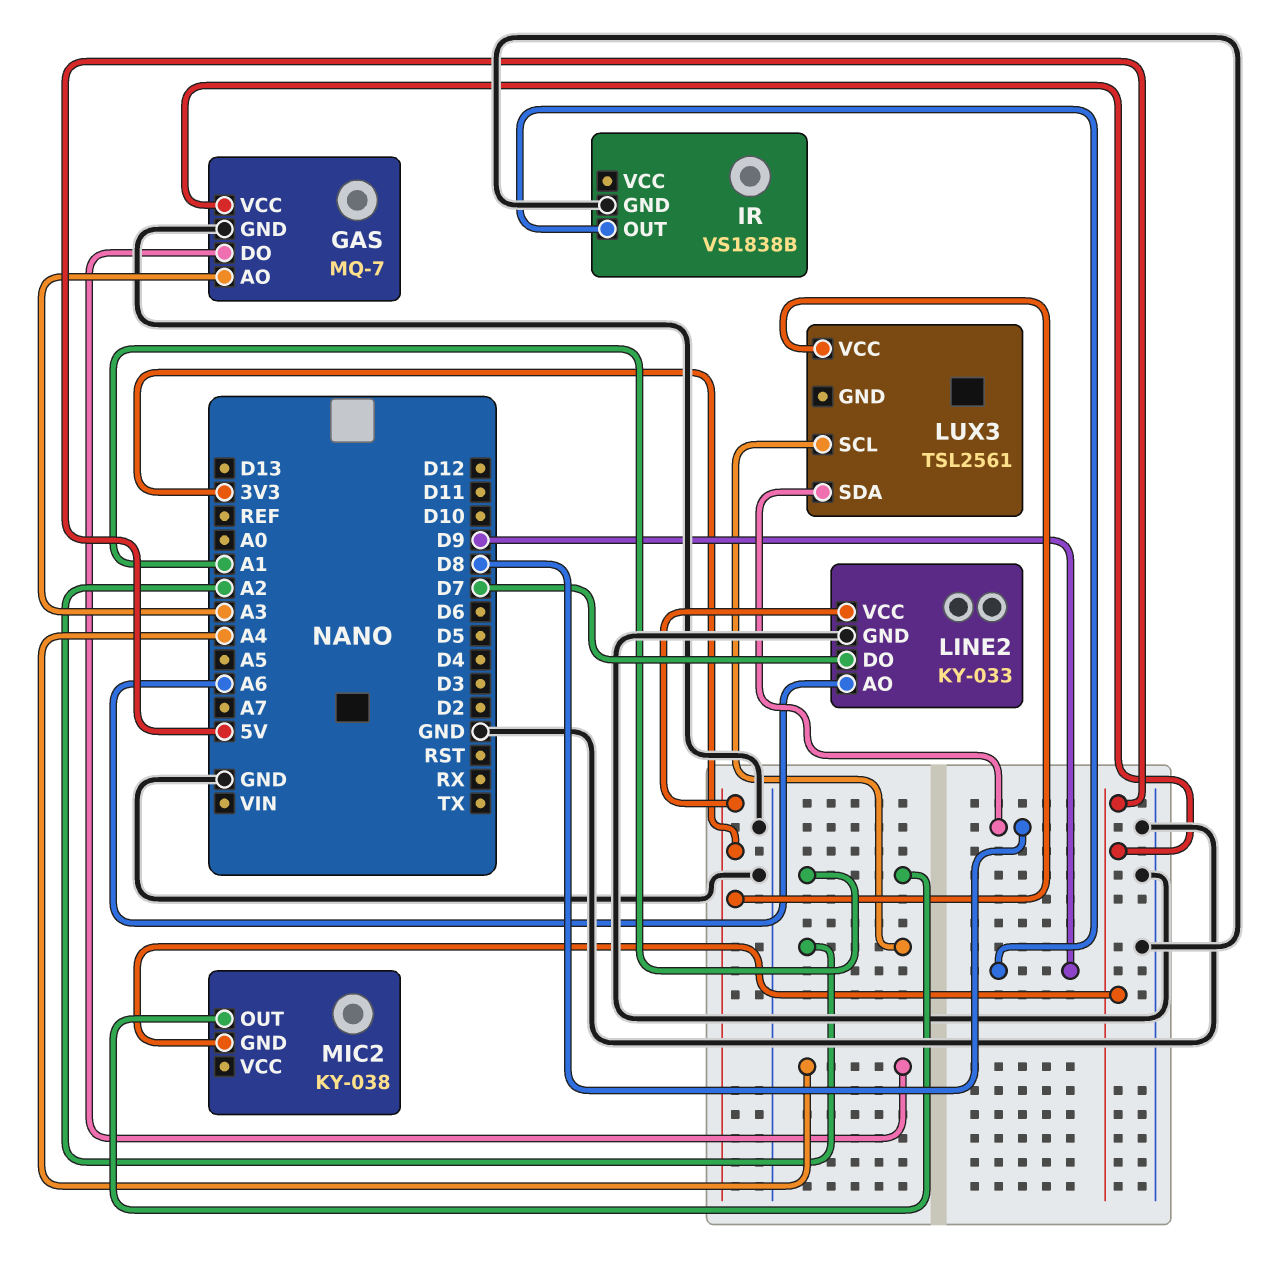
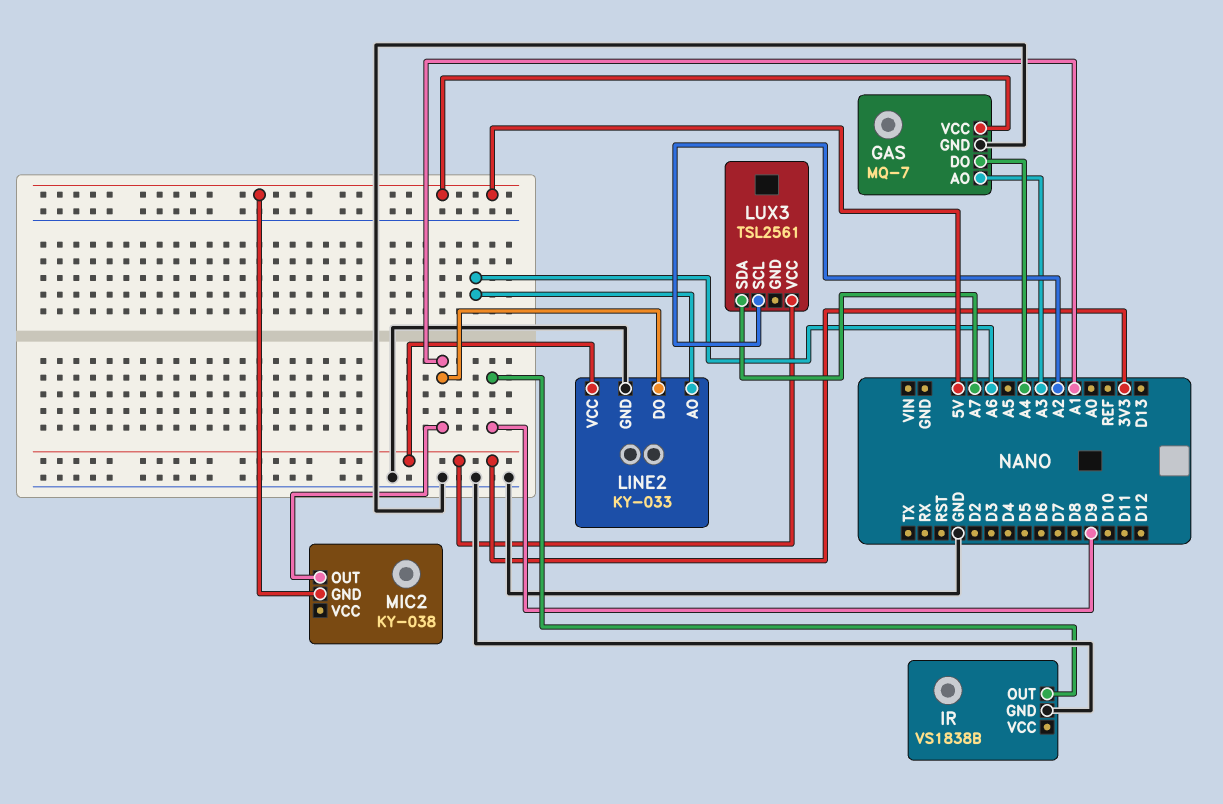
LINE2 pin DO: D7 -> A1
LUX3 pin SDA: D8 -> A7

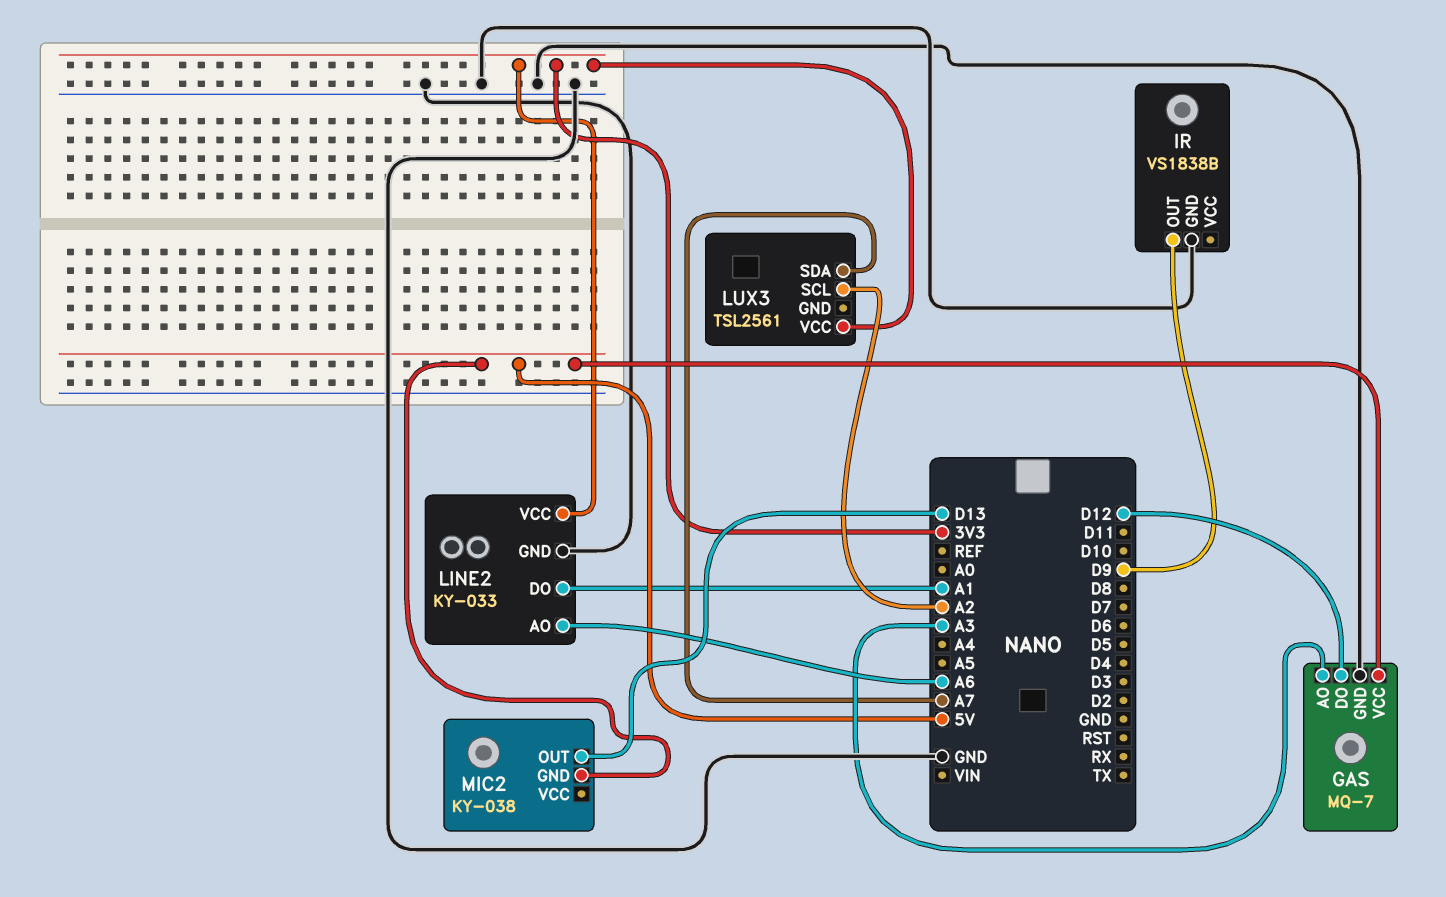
GAS pin DO: A4 -> D12
MIC2 pin OUT: A1 -> D13

